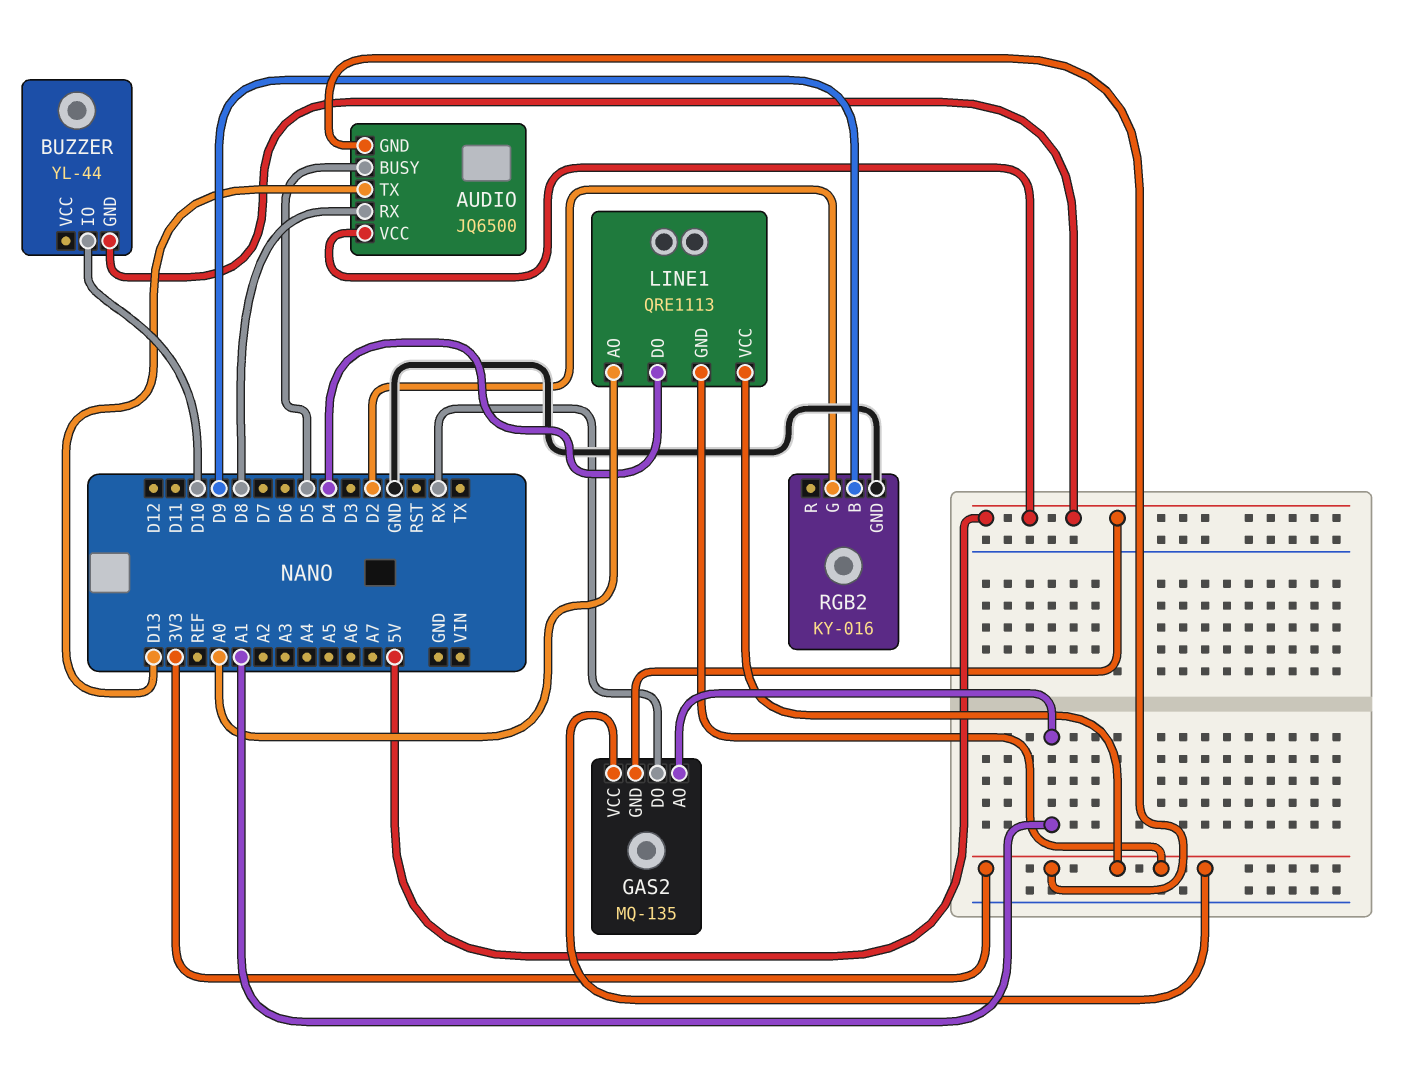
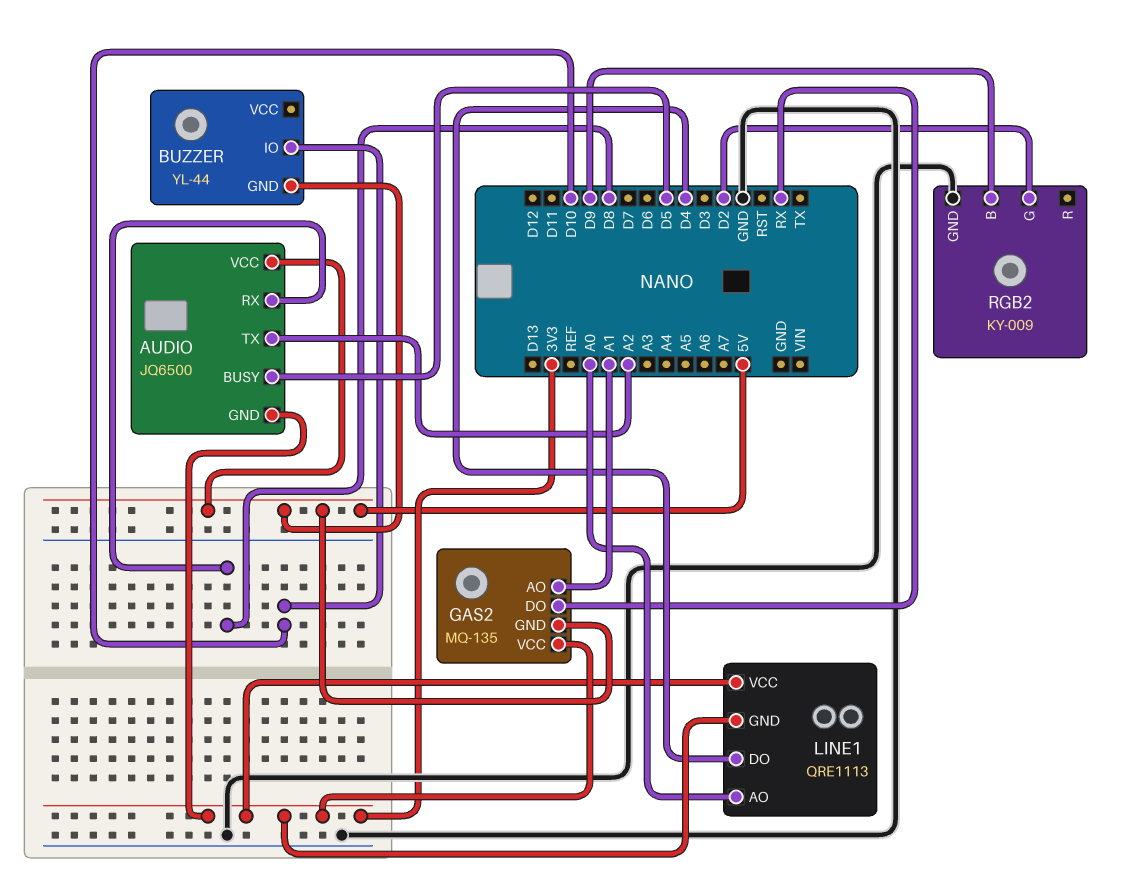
AUDIO pin TX: D13 -> A2
RGB2: KY-016 -> KY-009

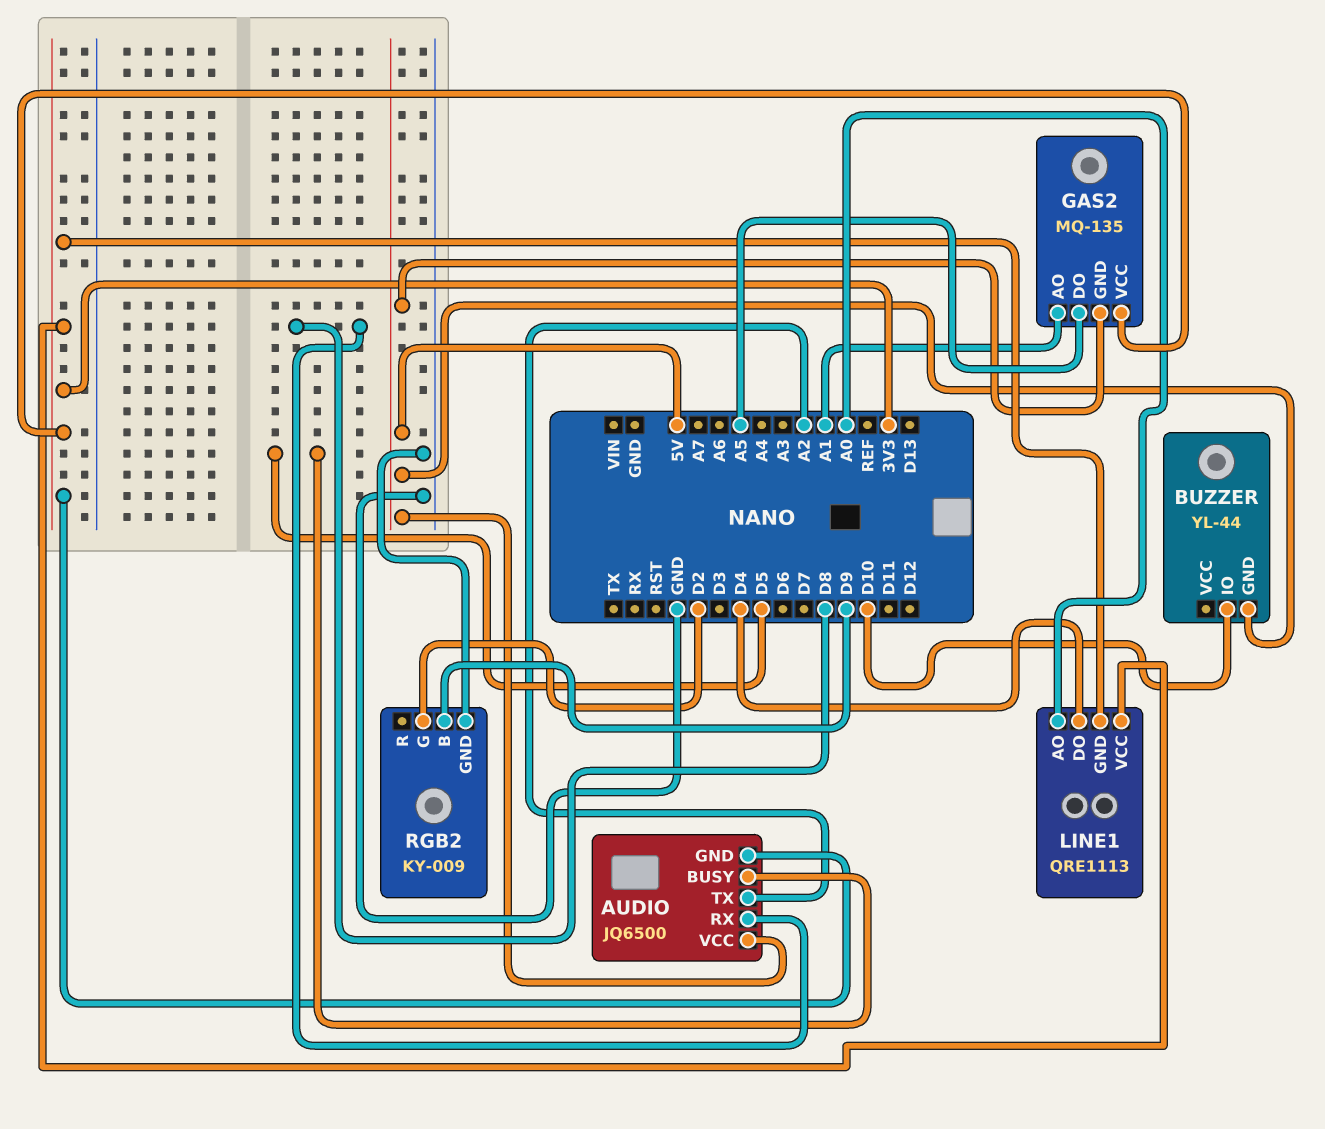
GAS2 pin DO: RX -> A5

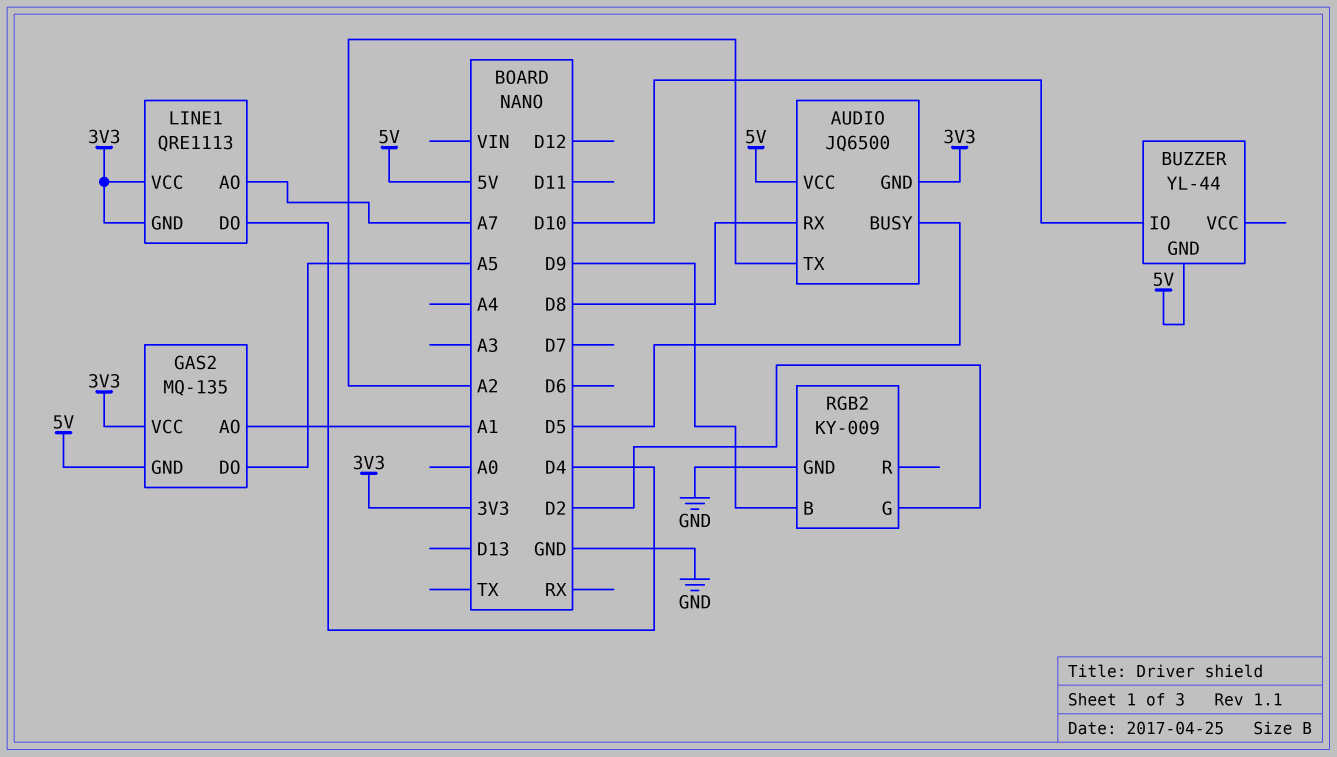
LINE1 pin AO: A0 -> A7

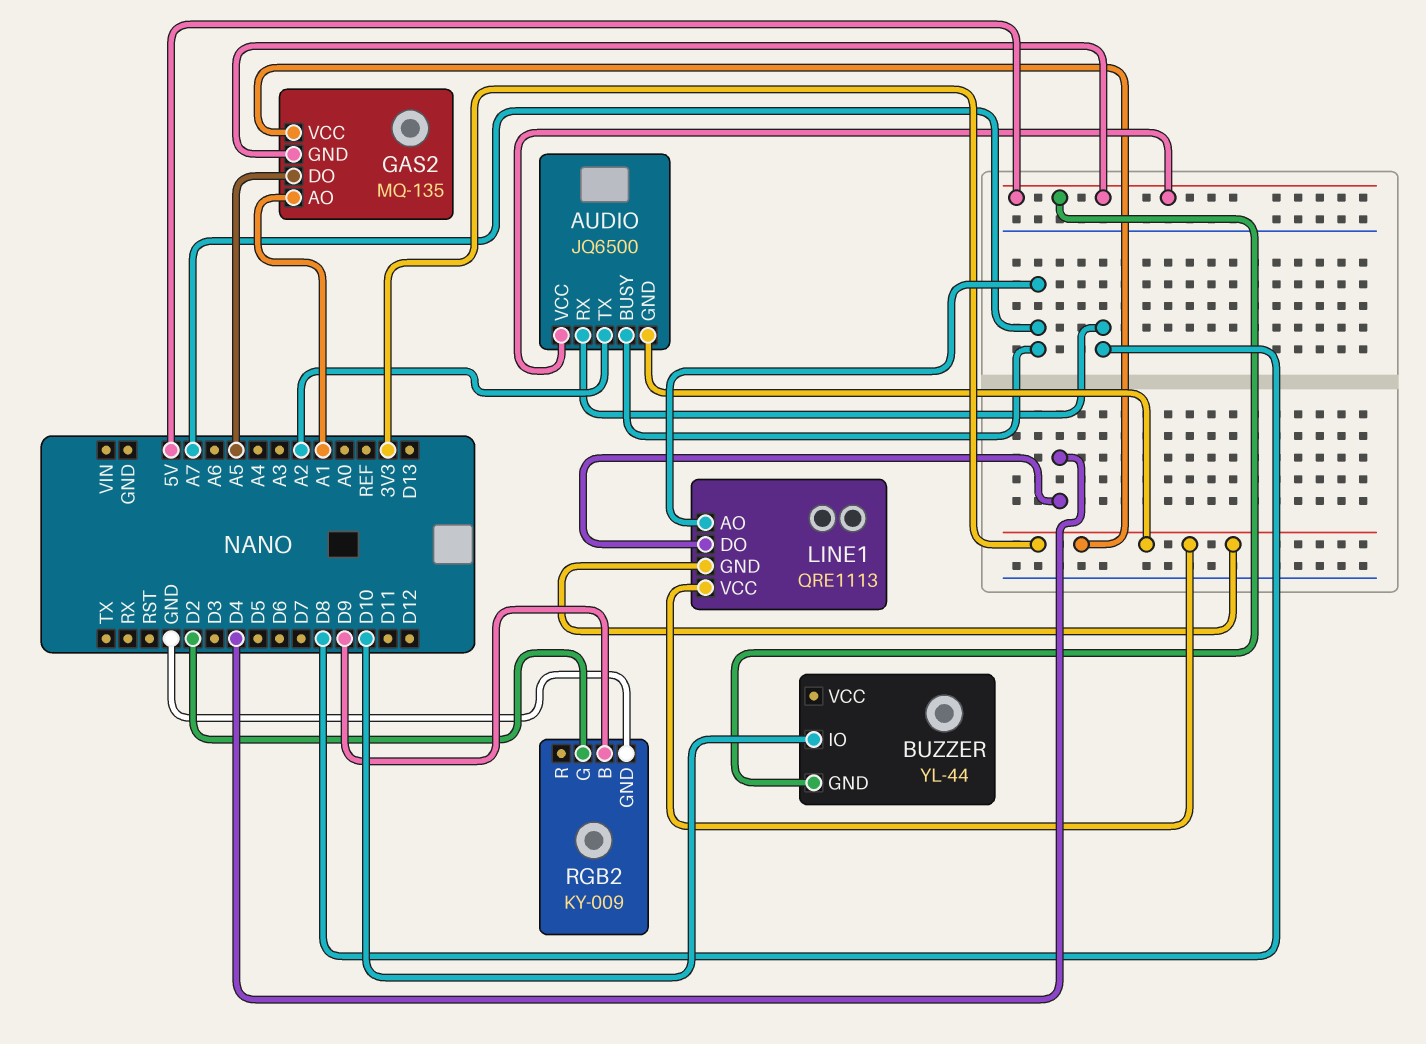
AUDIO pin BUSY: D5 -> A7

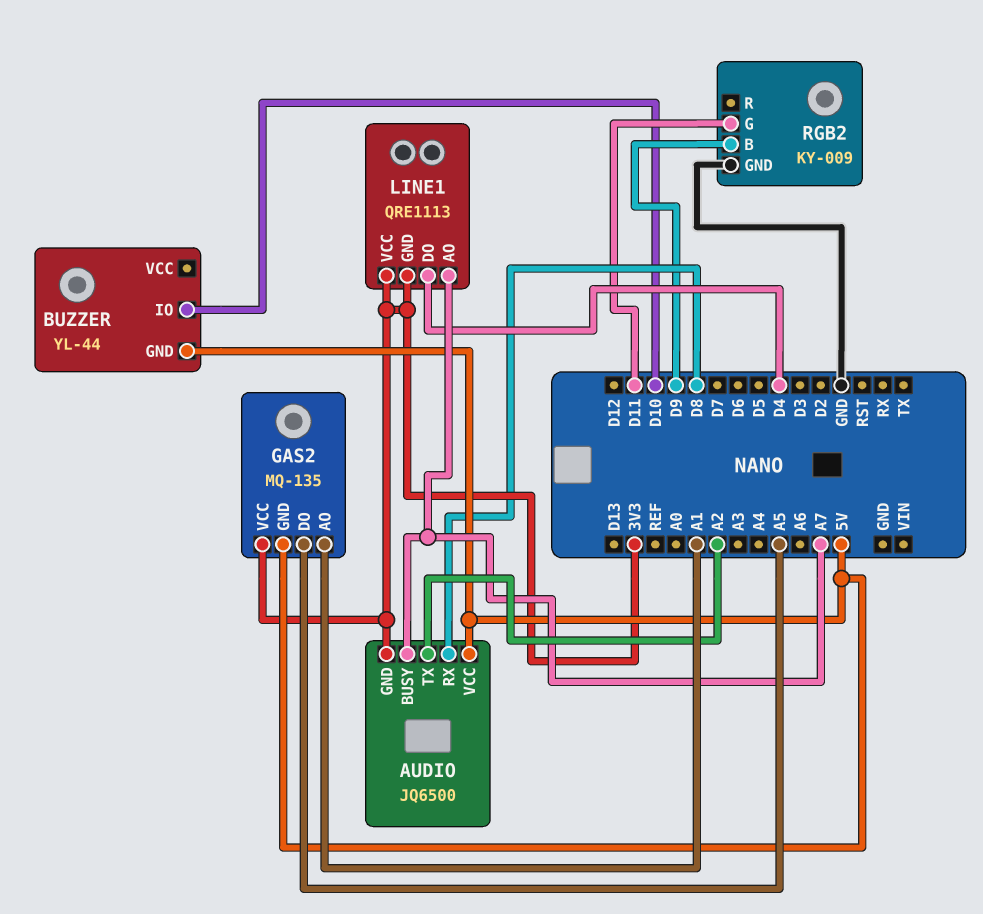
RGB2 pin G: D2 -> D11

